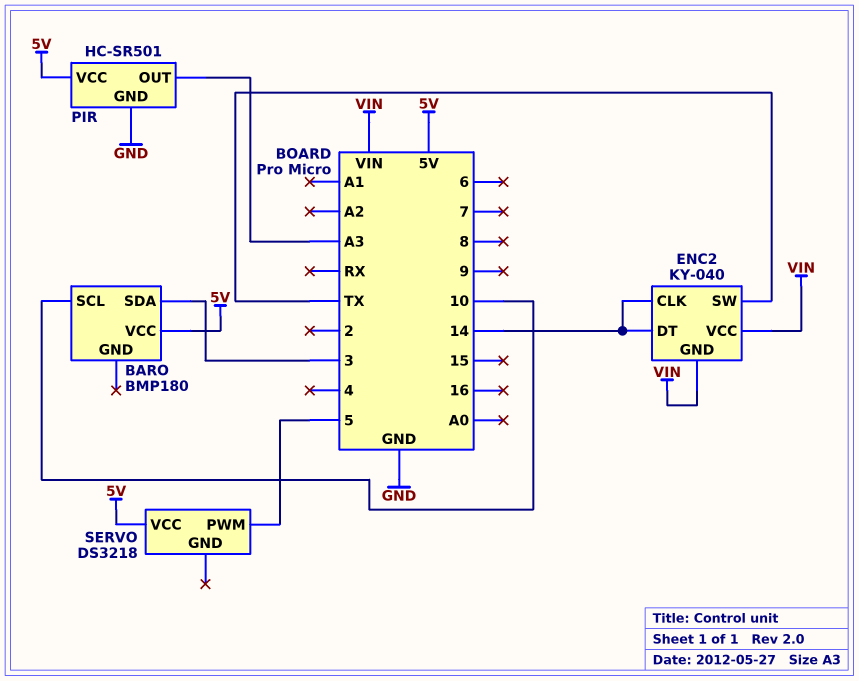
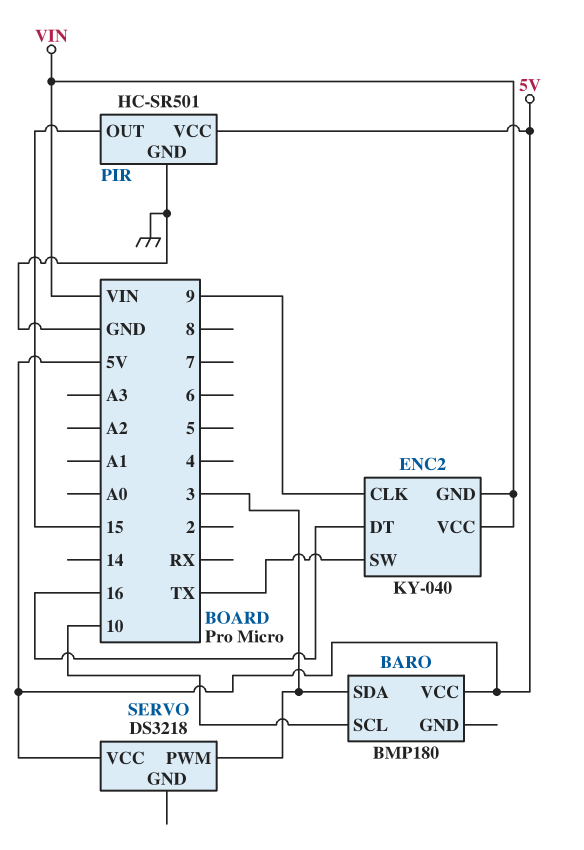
ENC2 pin CLK: 14 -> 9
ENC2 pin DT: 14 -> 16
PIR pin OUT: A3 -> 15
SERVO pin PWM: 5 -> 3

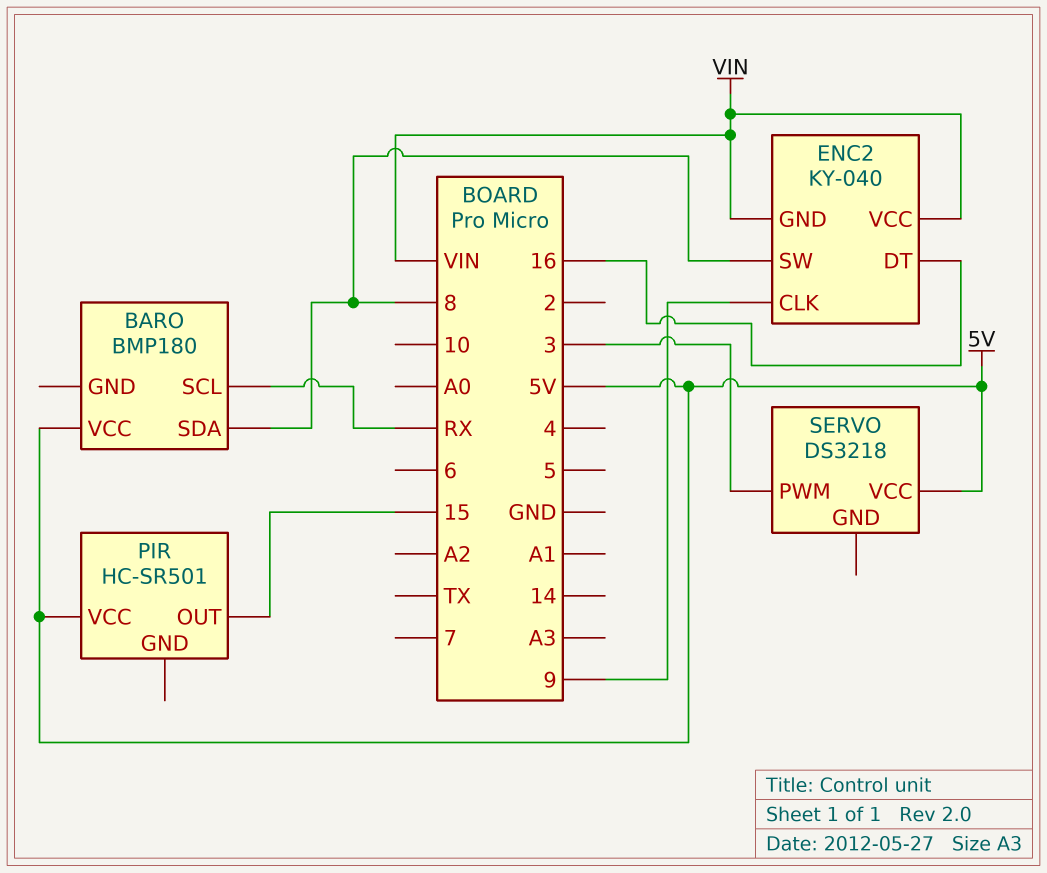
BARO pin SCL: 10 -> RX
BARO pin SDA: 3 -> 8
ENC2 pin SW: TX -> 8
PIR pin GND: GND -> none

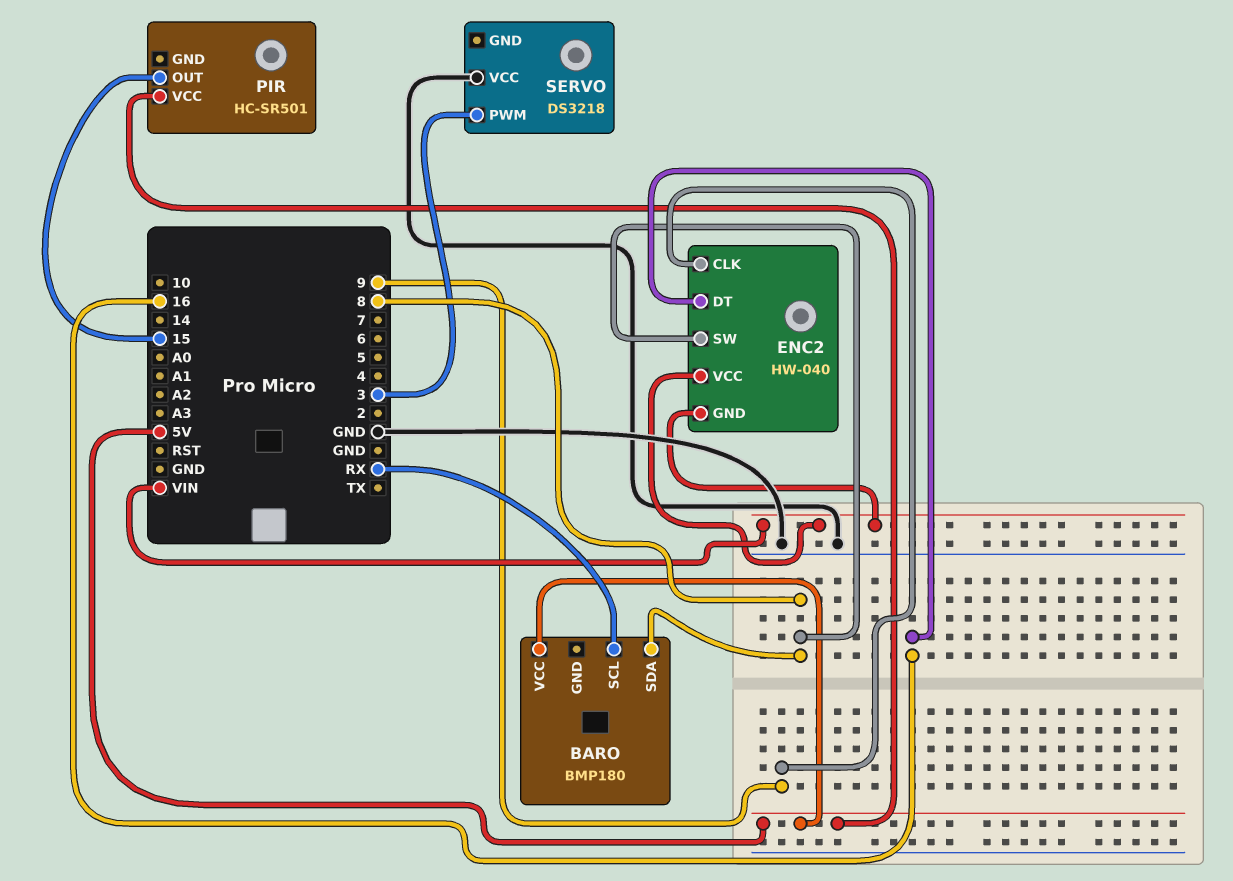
ENC2: KY-040 -> HW-040
SERVO pin VCC: 5V -> GND

